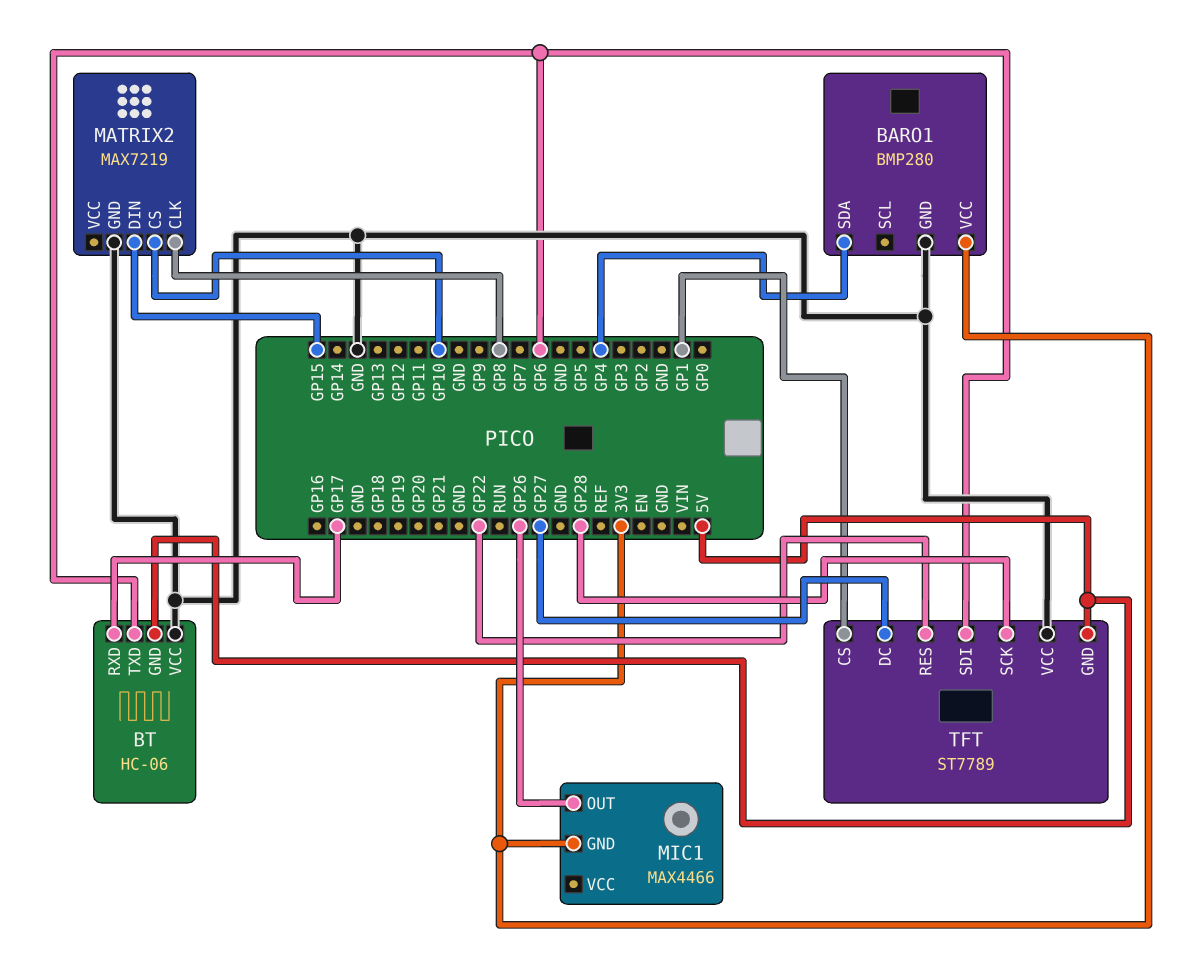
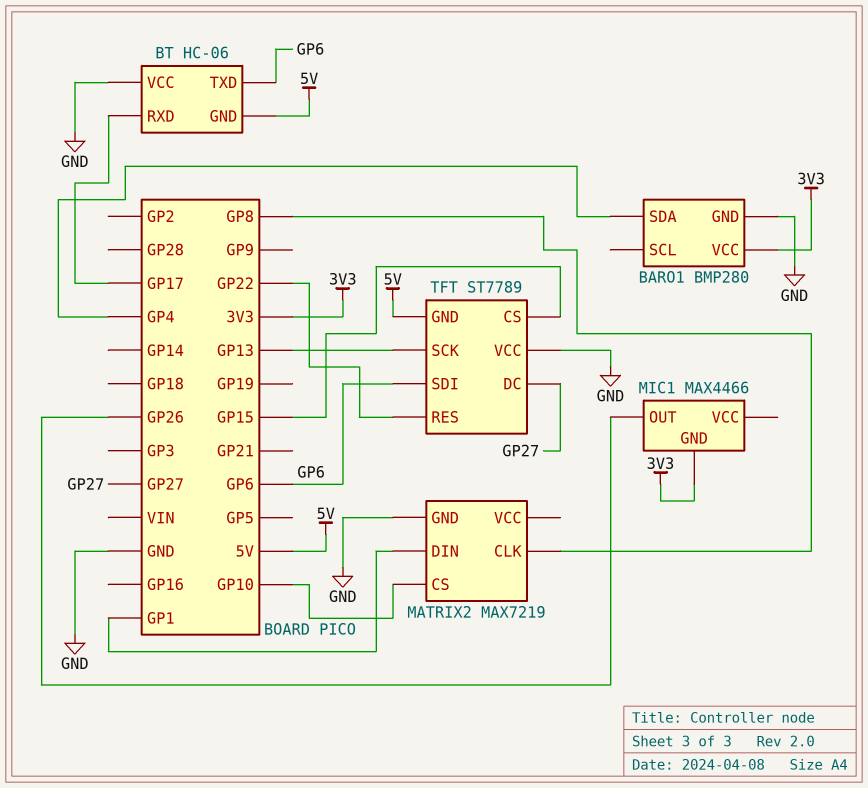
MATRIX2 pin DIN: GP15 -> GP1
TFT pin CS: GP1 -> GP15
TFT pin SCK: GP28 -> GP13

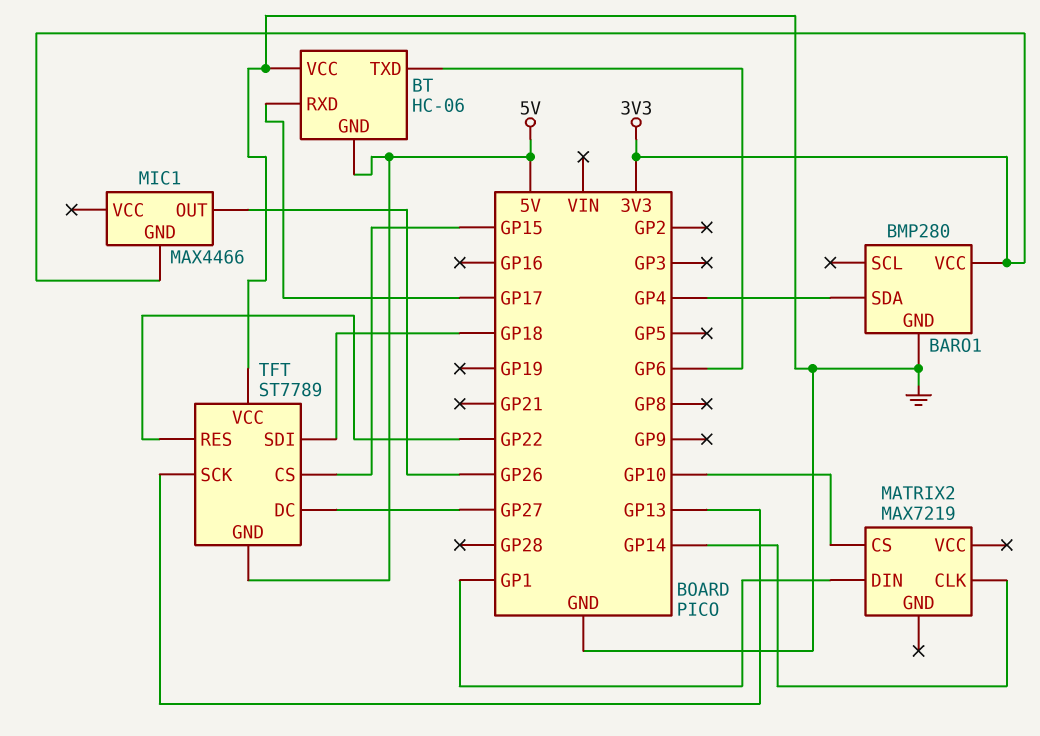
MATRIX2 pin CLK: GP8 -> GP14
MATRIX2 pin GND: GND -> none
TFT pin SDI: GP6 -> GP18

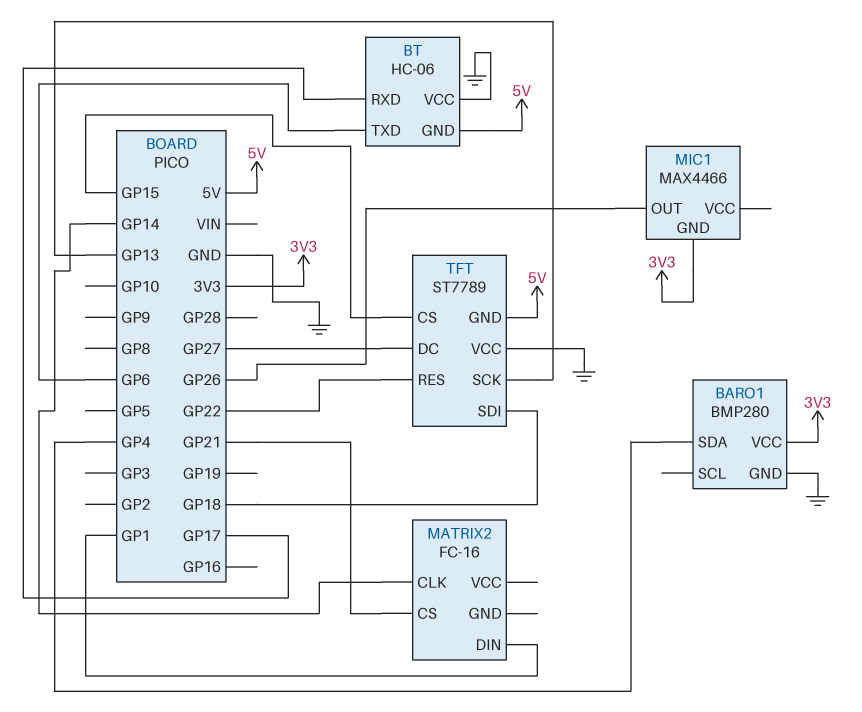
MATRIX2: MAX7219 -> FC-16
MATRIX2 pin CS: GP10 -> GP21

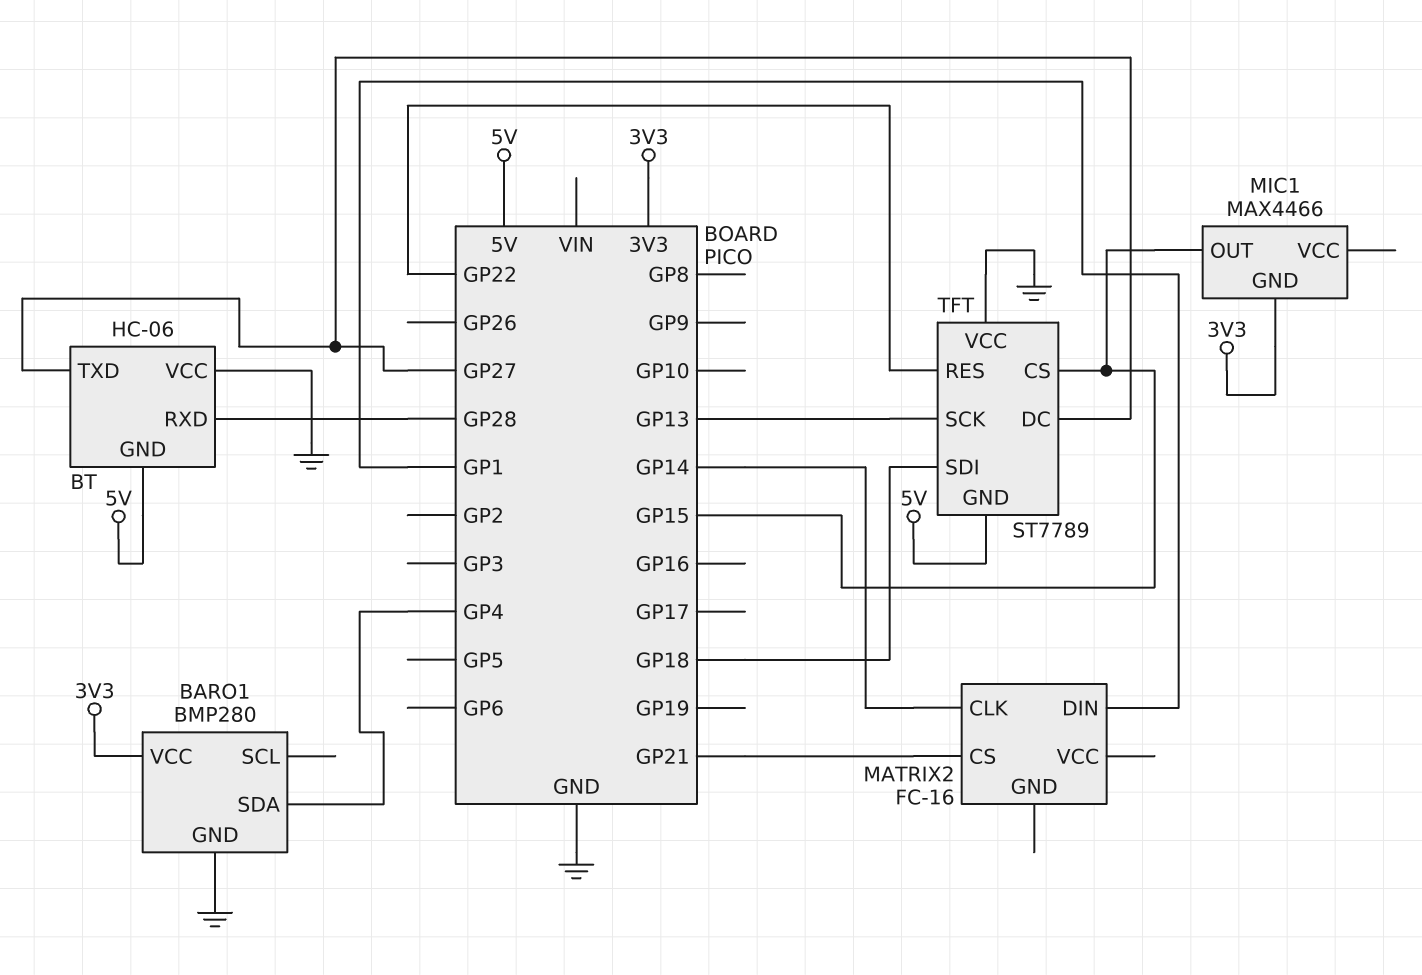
BT pin RXD: GP17 -> GP28
BT pin TXD: GP6 -> GP27
MIC1 pin OUT: GP26 -> GP15

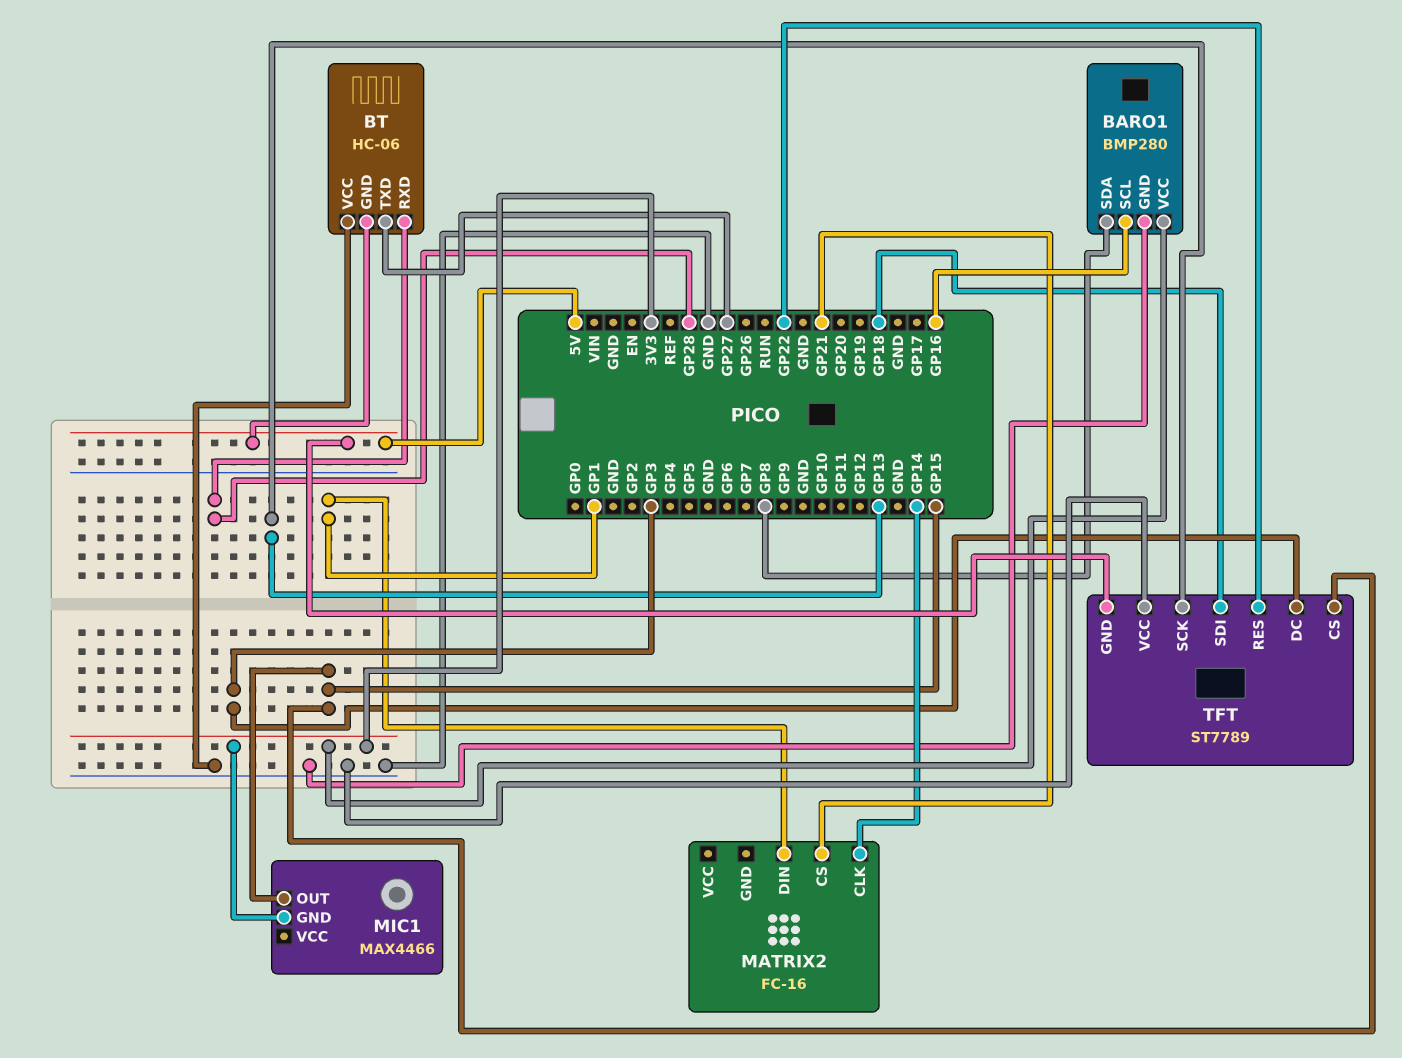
BARO1 pin SCL: none -> GP16
BARO1 pin SDA: GP4 -> GP8
TFT pin DC: GP27 -> GP3

